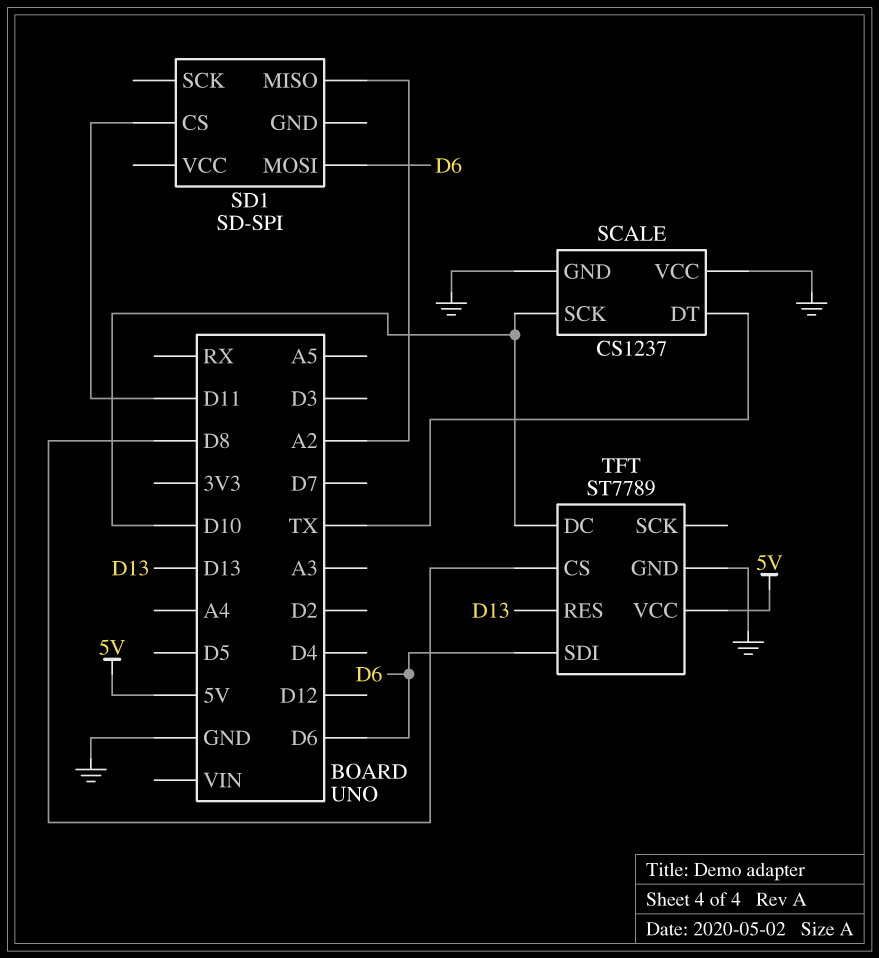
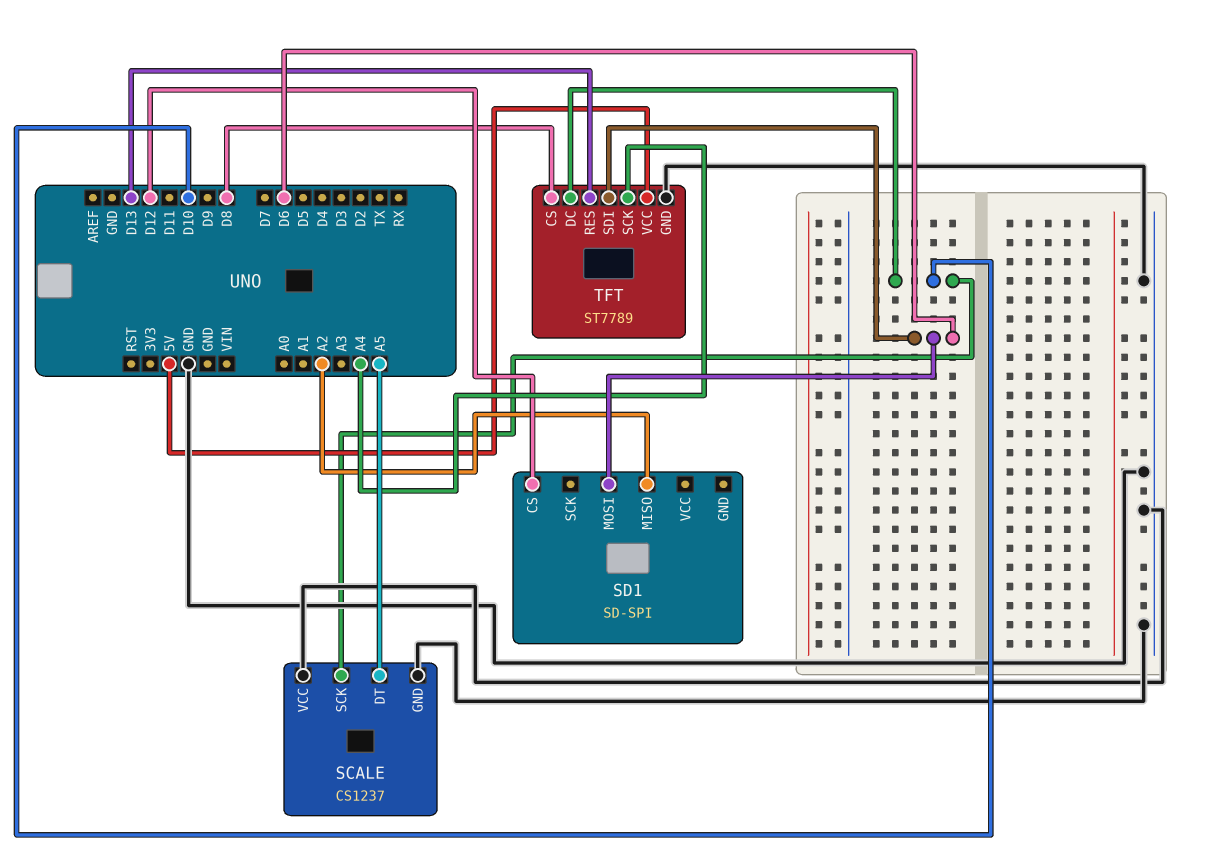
SCALE pin DT: TX -> A5
SD1 pin CS: D11 -> D12
TFT pin SCK: none -> A4

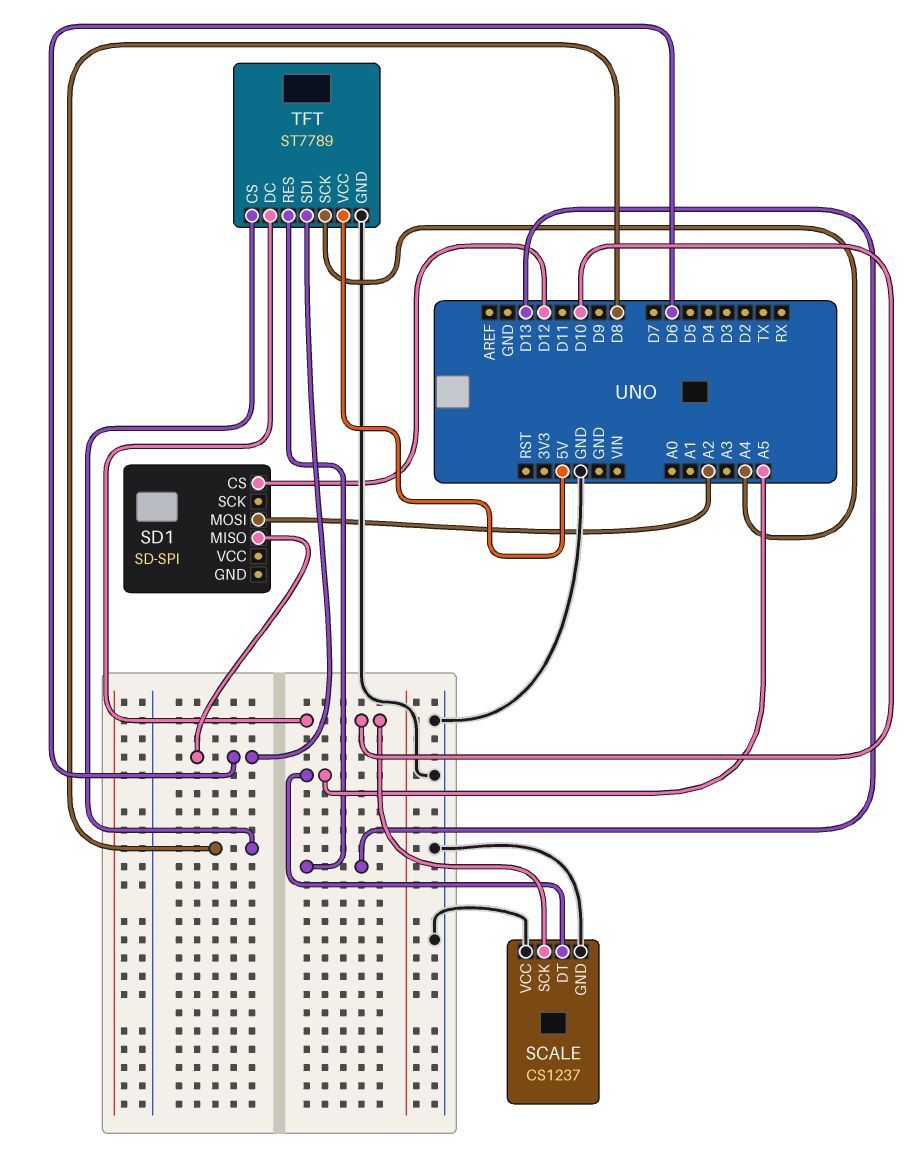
SD1 pin MISO: A2 -> D6
SD1 pin MOSI: D6 -> A2

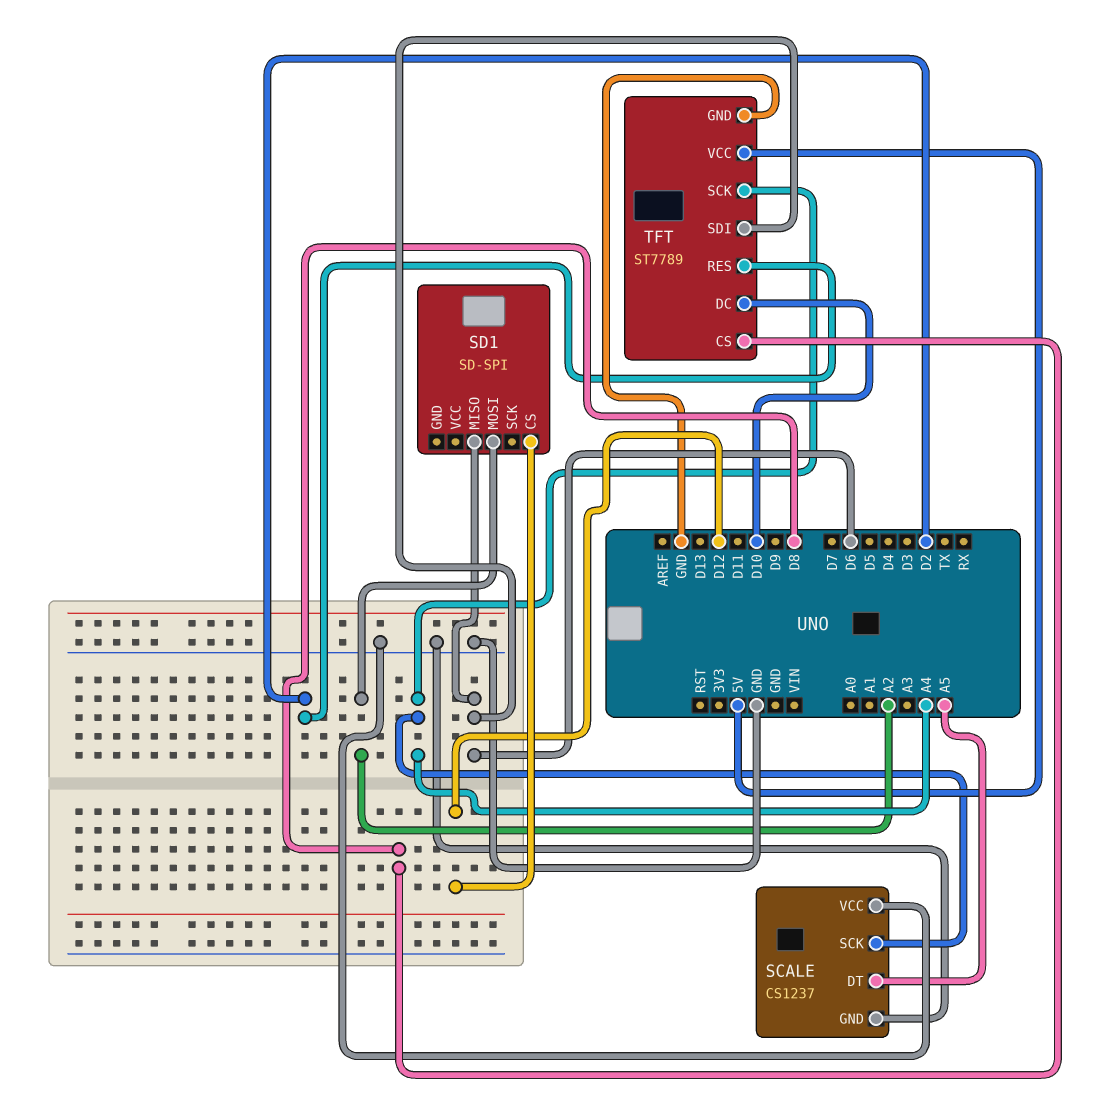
SCALE pin SCK: D10 -> A4
TFT pin RES: D13 -> D2

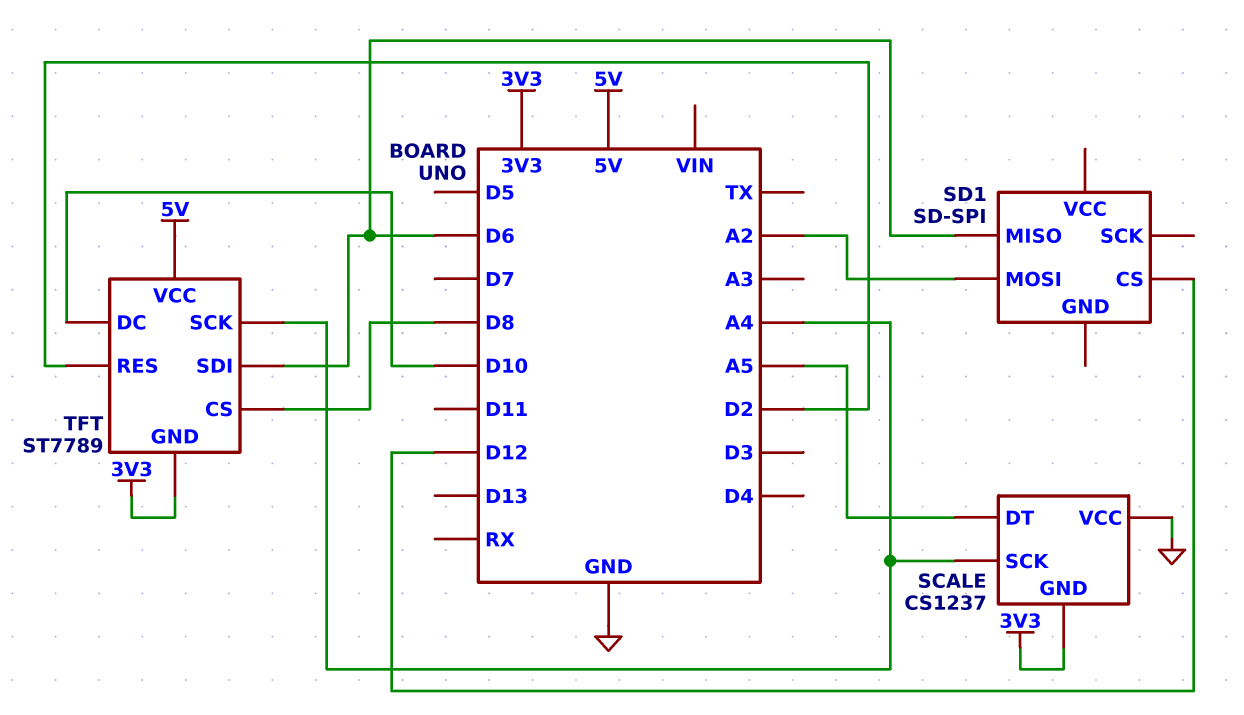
SCALE pin GND: GND -> 3V3
TFT pin GND: GND -> 3V3

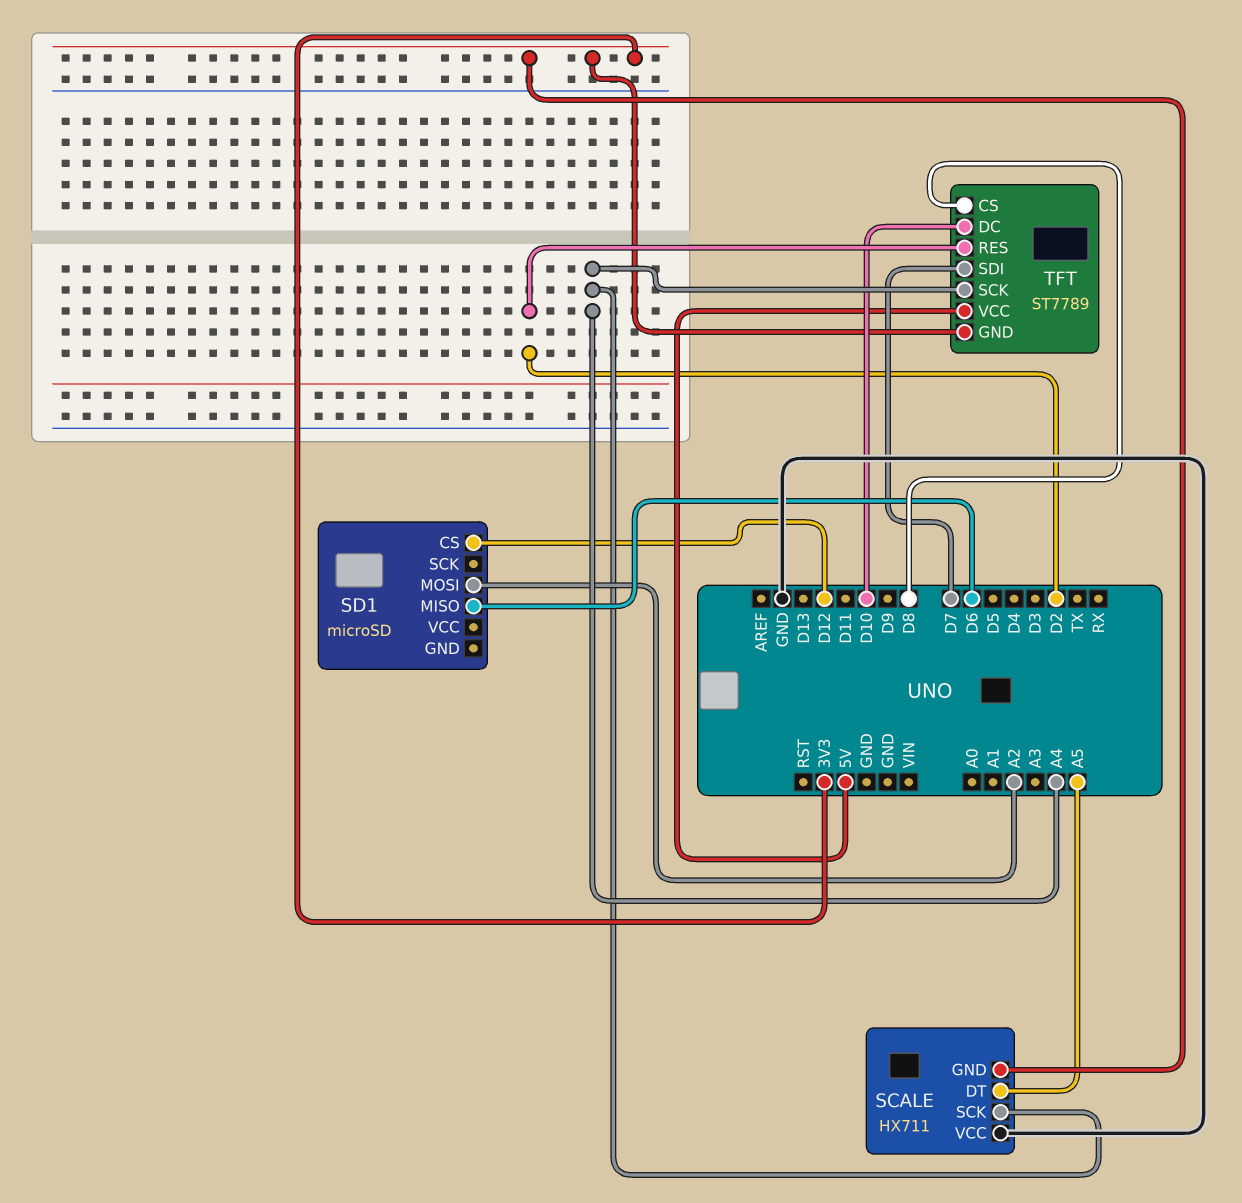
SCALE: CS1237 -> HX711
SD1: SD-SPI -> microSD
TFT pin SDI: D6 -> D7

